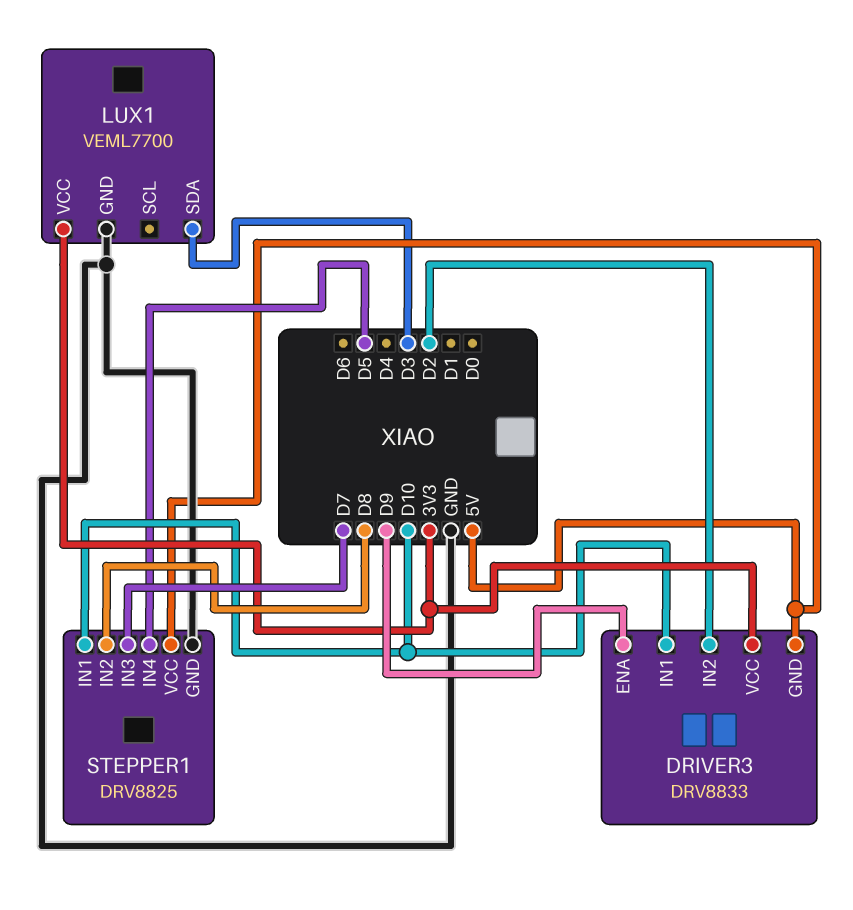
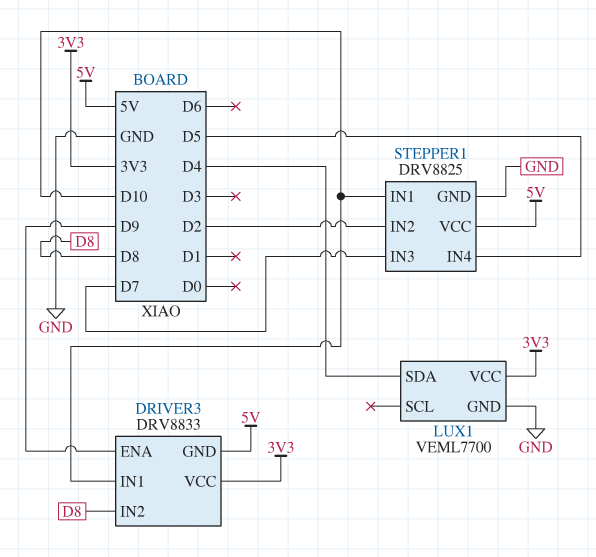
DRIVER3 pin IN2: D2 -> D8
LUX1 pin SDA: D3 -> D4
STEPPER1 pin IN2: D8 -> D2

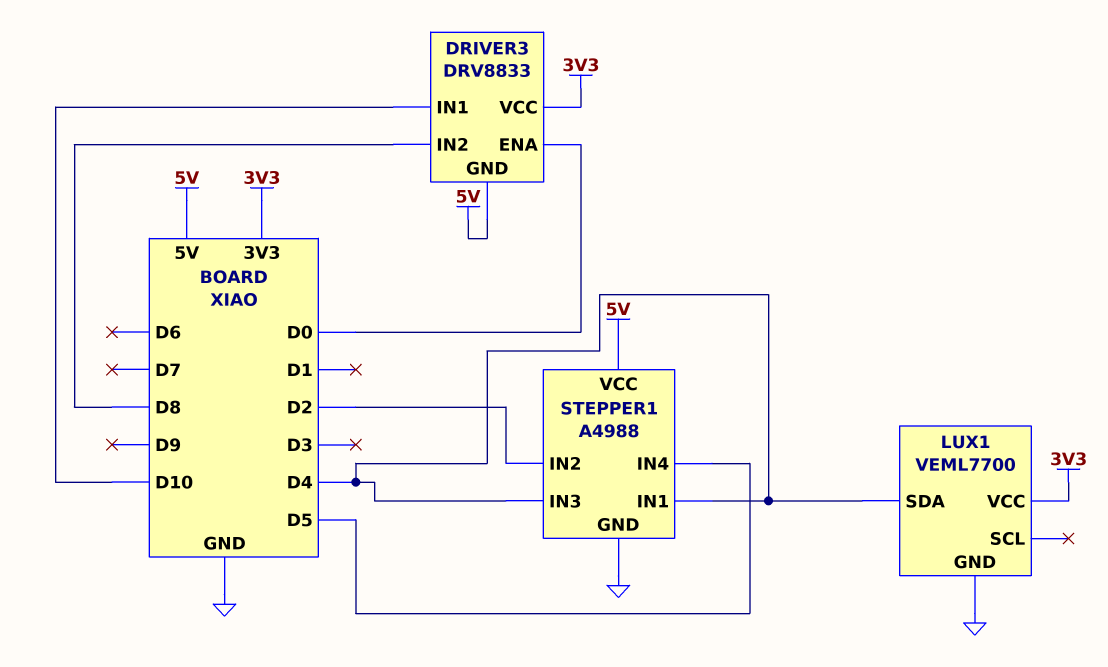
DRIVER3 pin ENA: D9 -> D0
STEPPER1: DRV8825 -> A4988
STEPPER1 pin IN1: D10 -> D4
STEPPER1 pin IN3: D7 -> D4

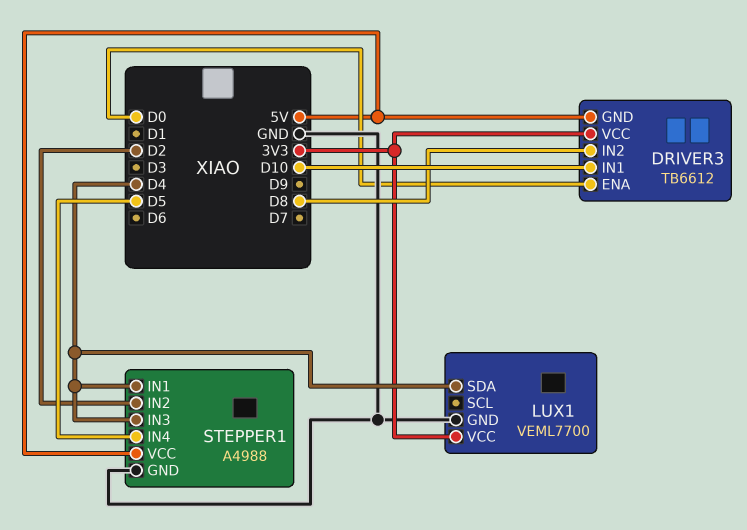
DRIVER3: DRV8833 -> TB6612

